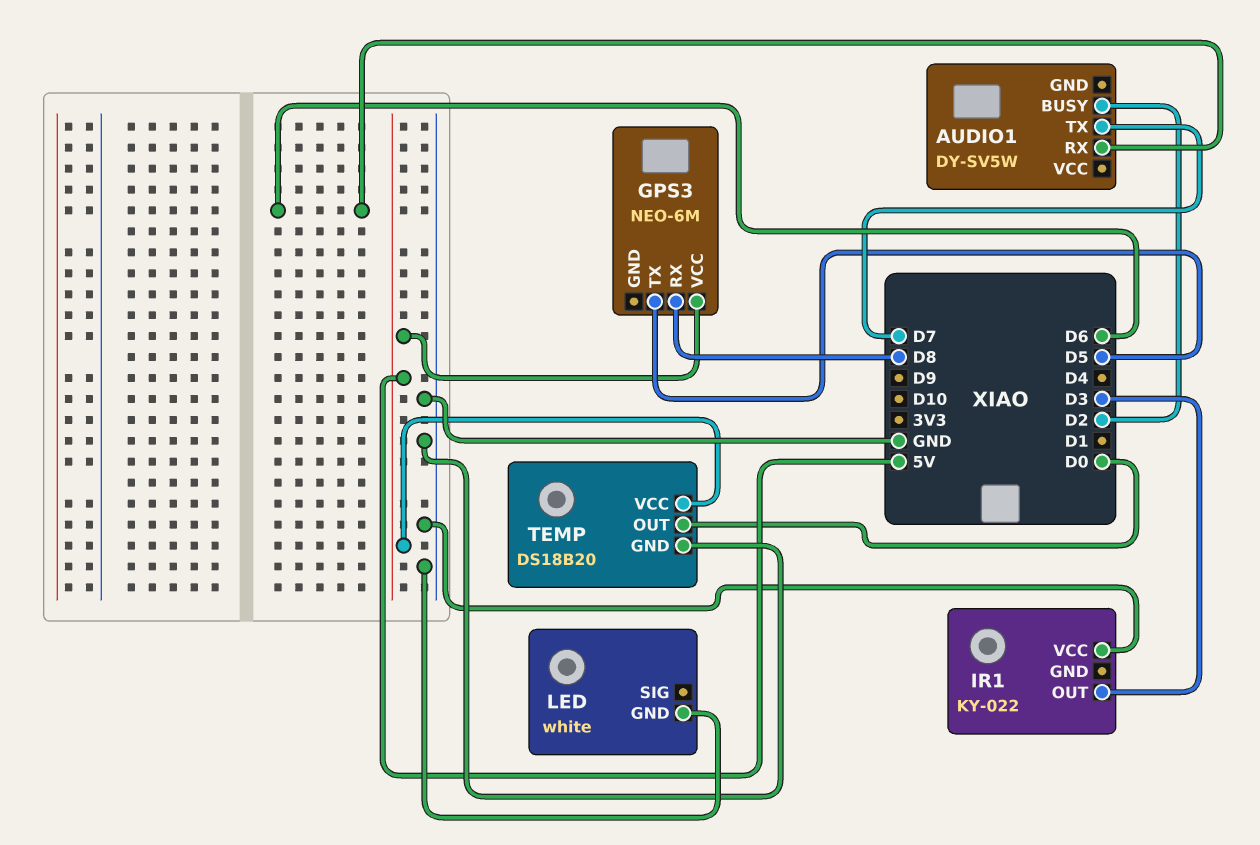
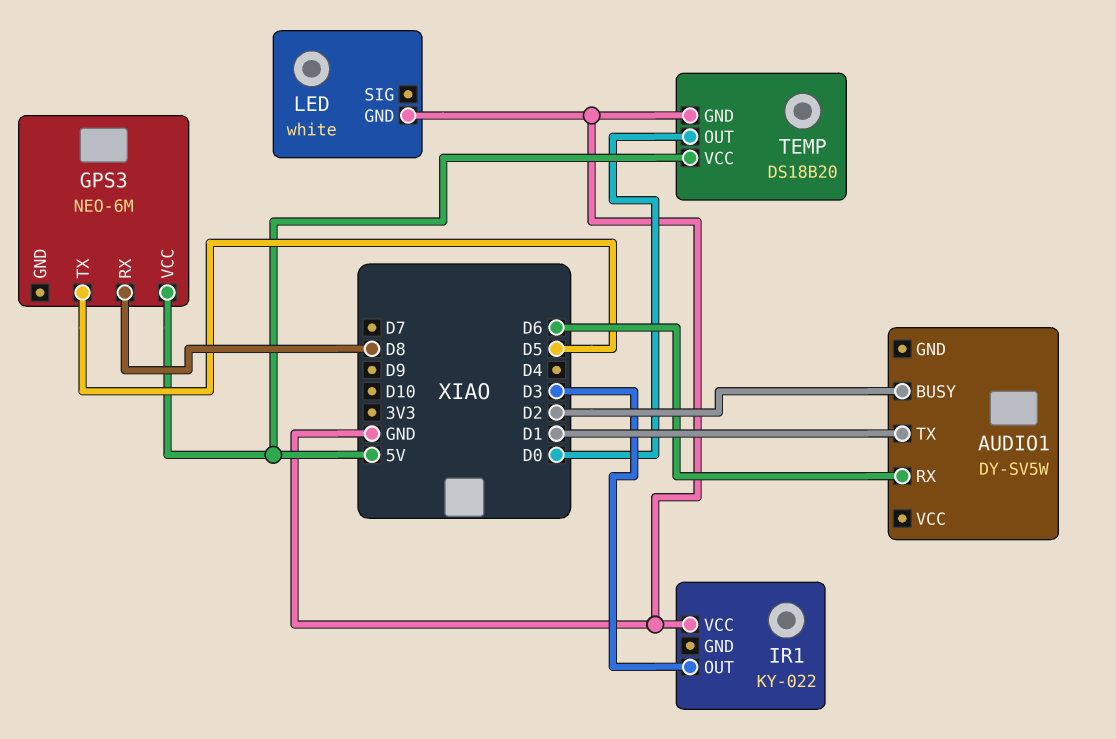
AUDIO1 pin TX: D7 -> D1

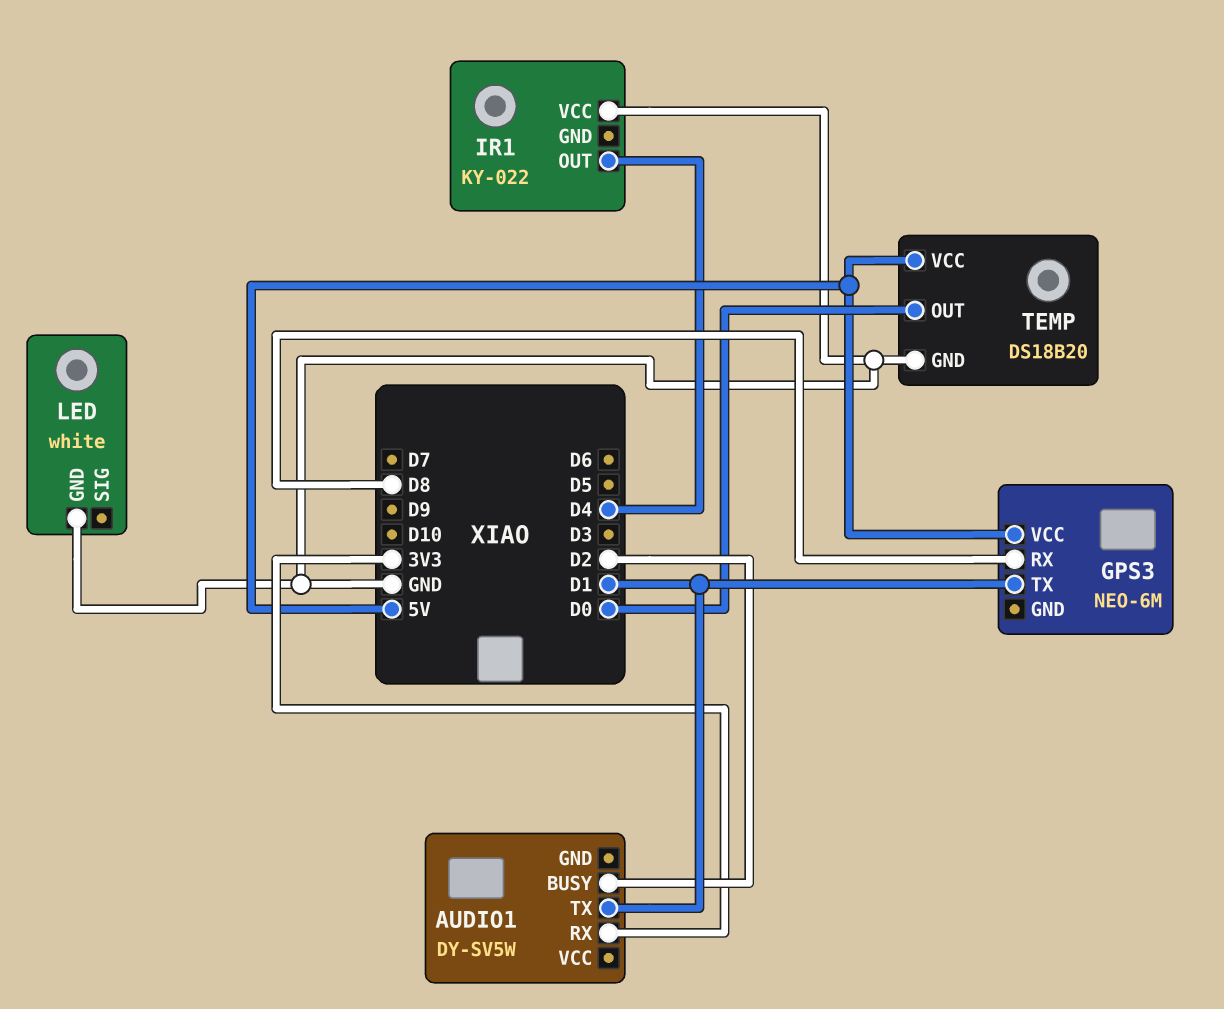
AUDIO1 pin RX: D6 -> 3V3
GPS3 pin TX: D5 -> D1
IR1 pin OUT: D3 -> D4

